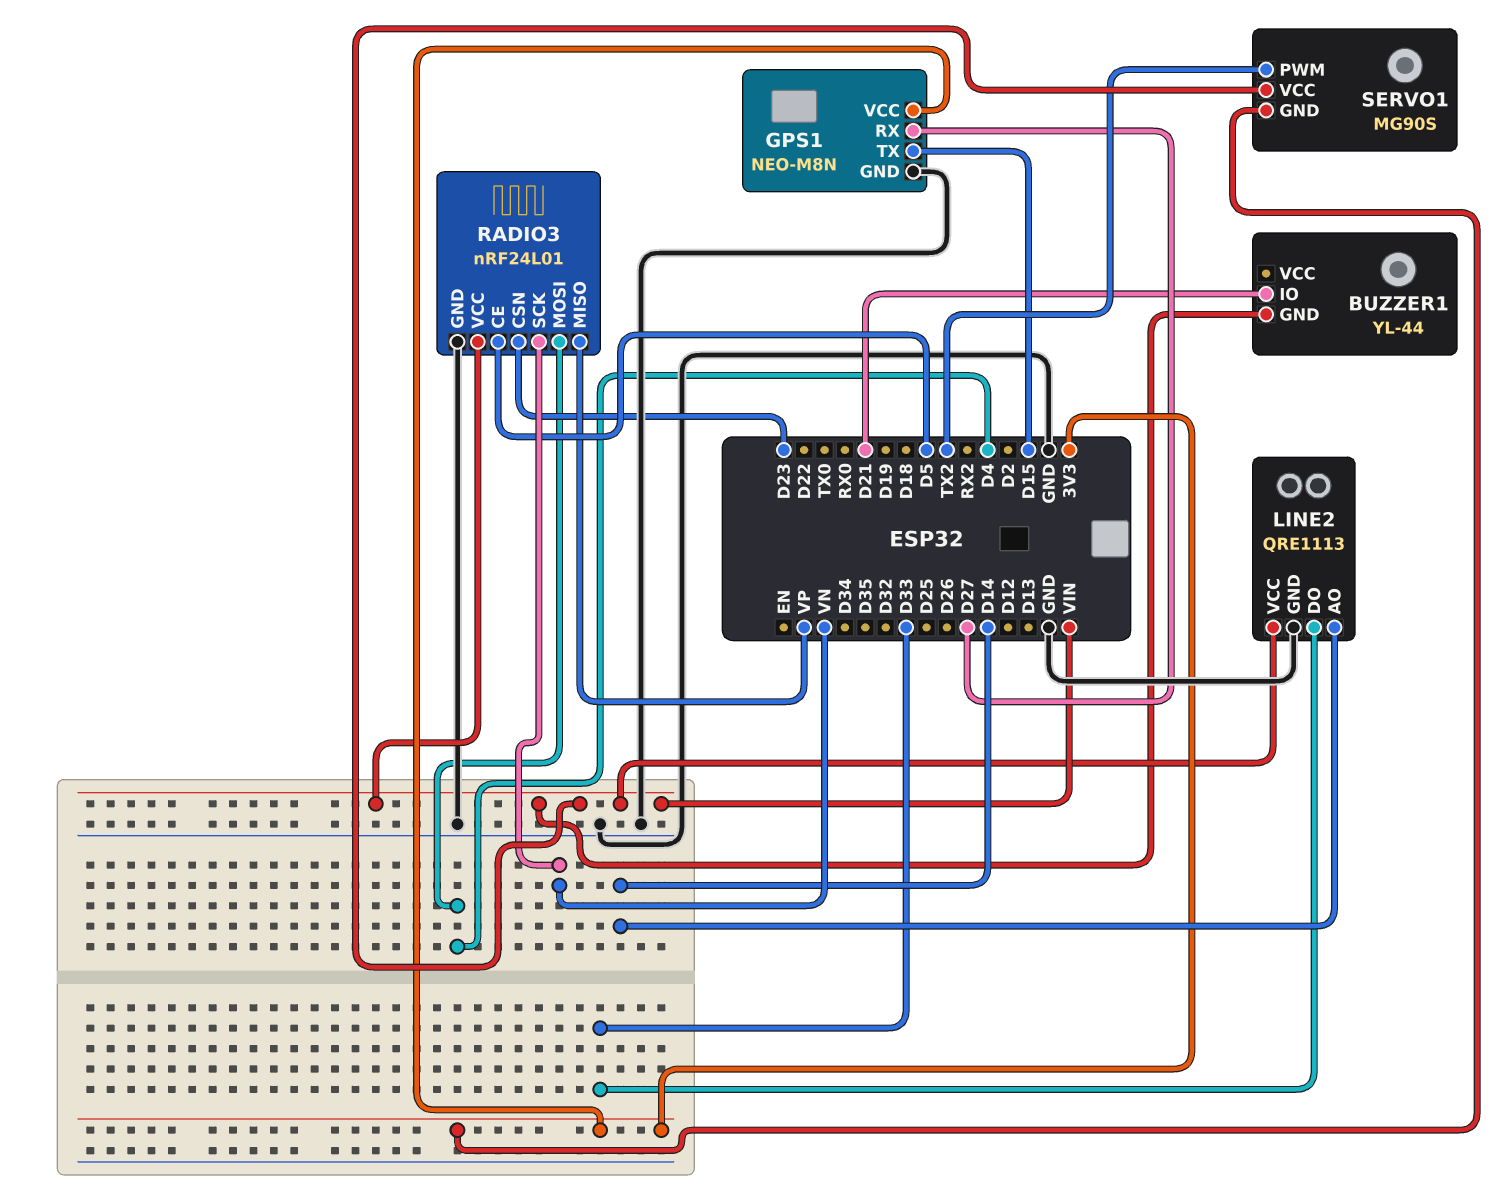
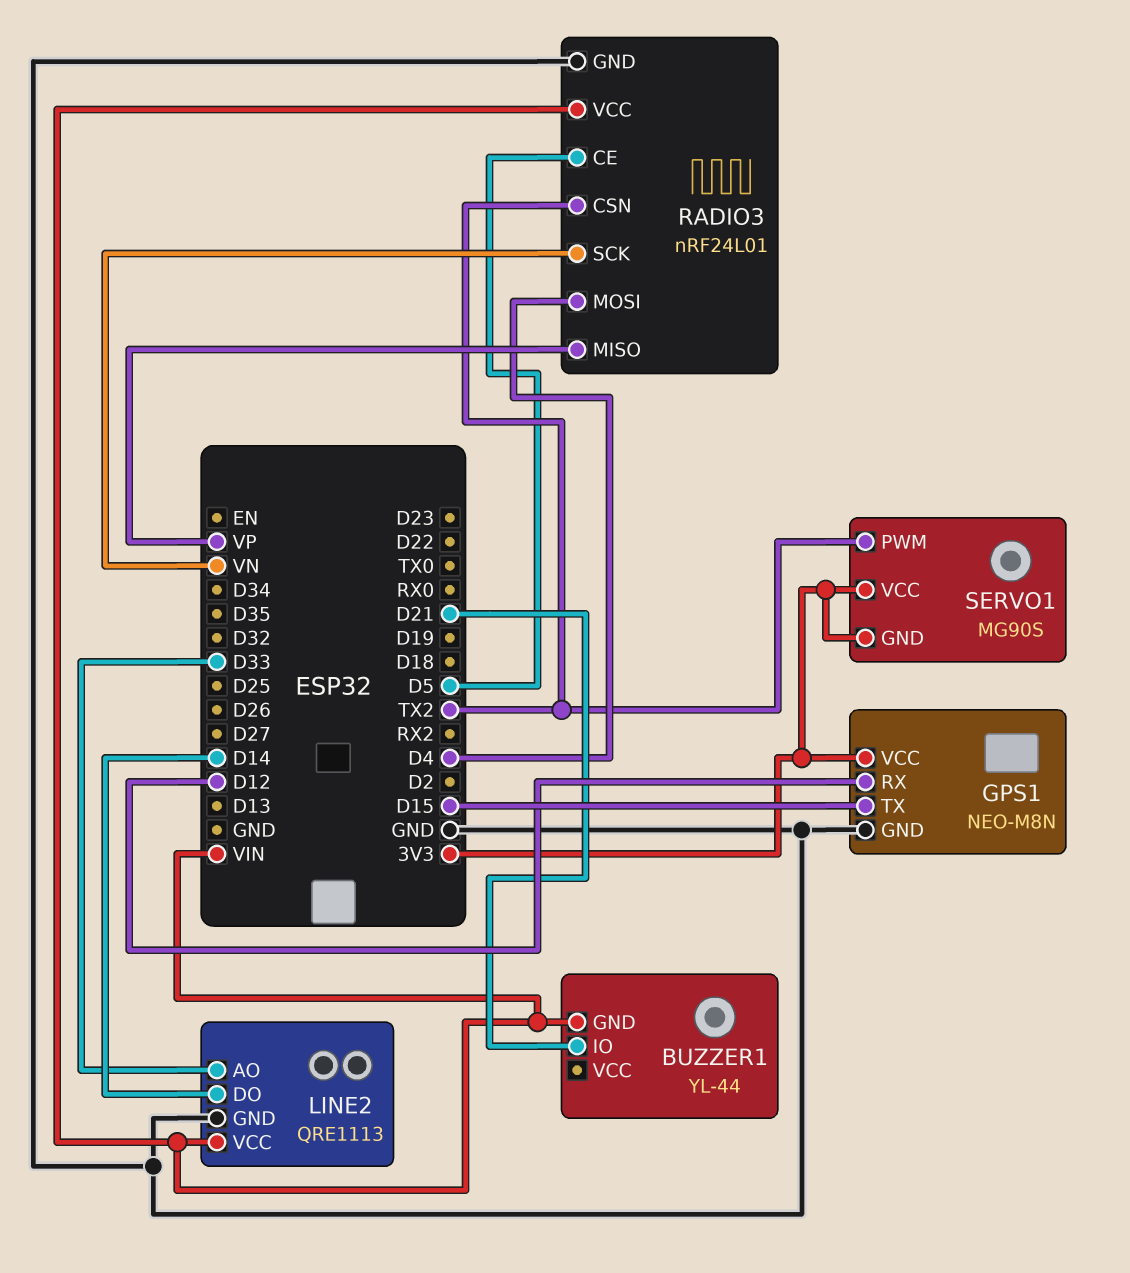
GPS1 pin RX: D27 -> D12
LINE2 pin AO: D14 -> D33
LINE2 pin DO: D33 -> D14
RADIO3 pin CSN: D23 -> TX2
SERVO1 pin VCC: VIN -> 3V3

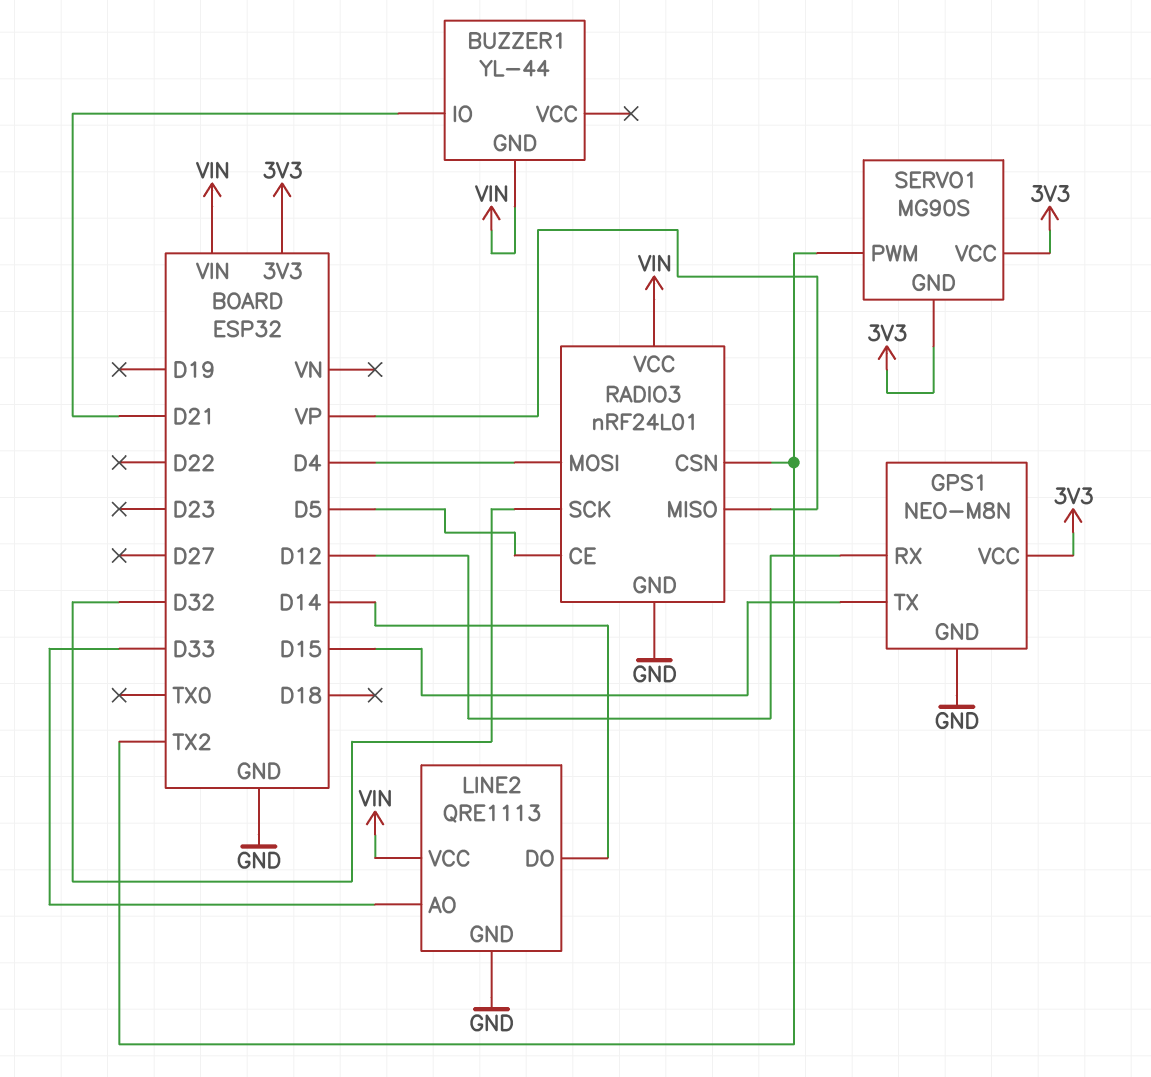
RADIO3 pin SCK: VN -> D32

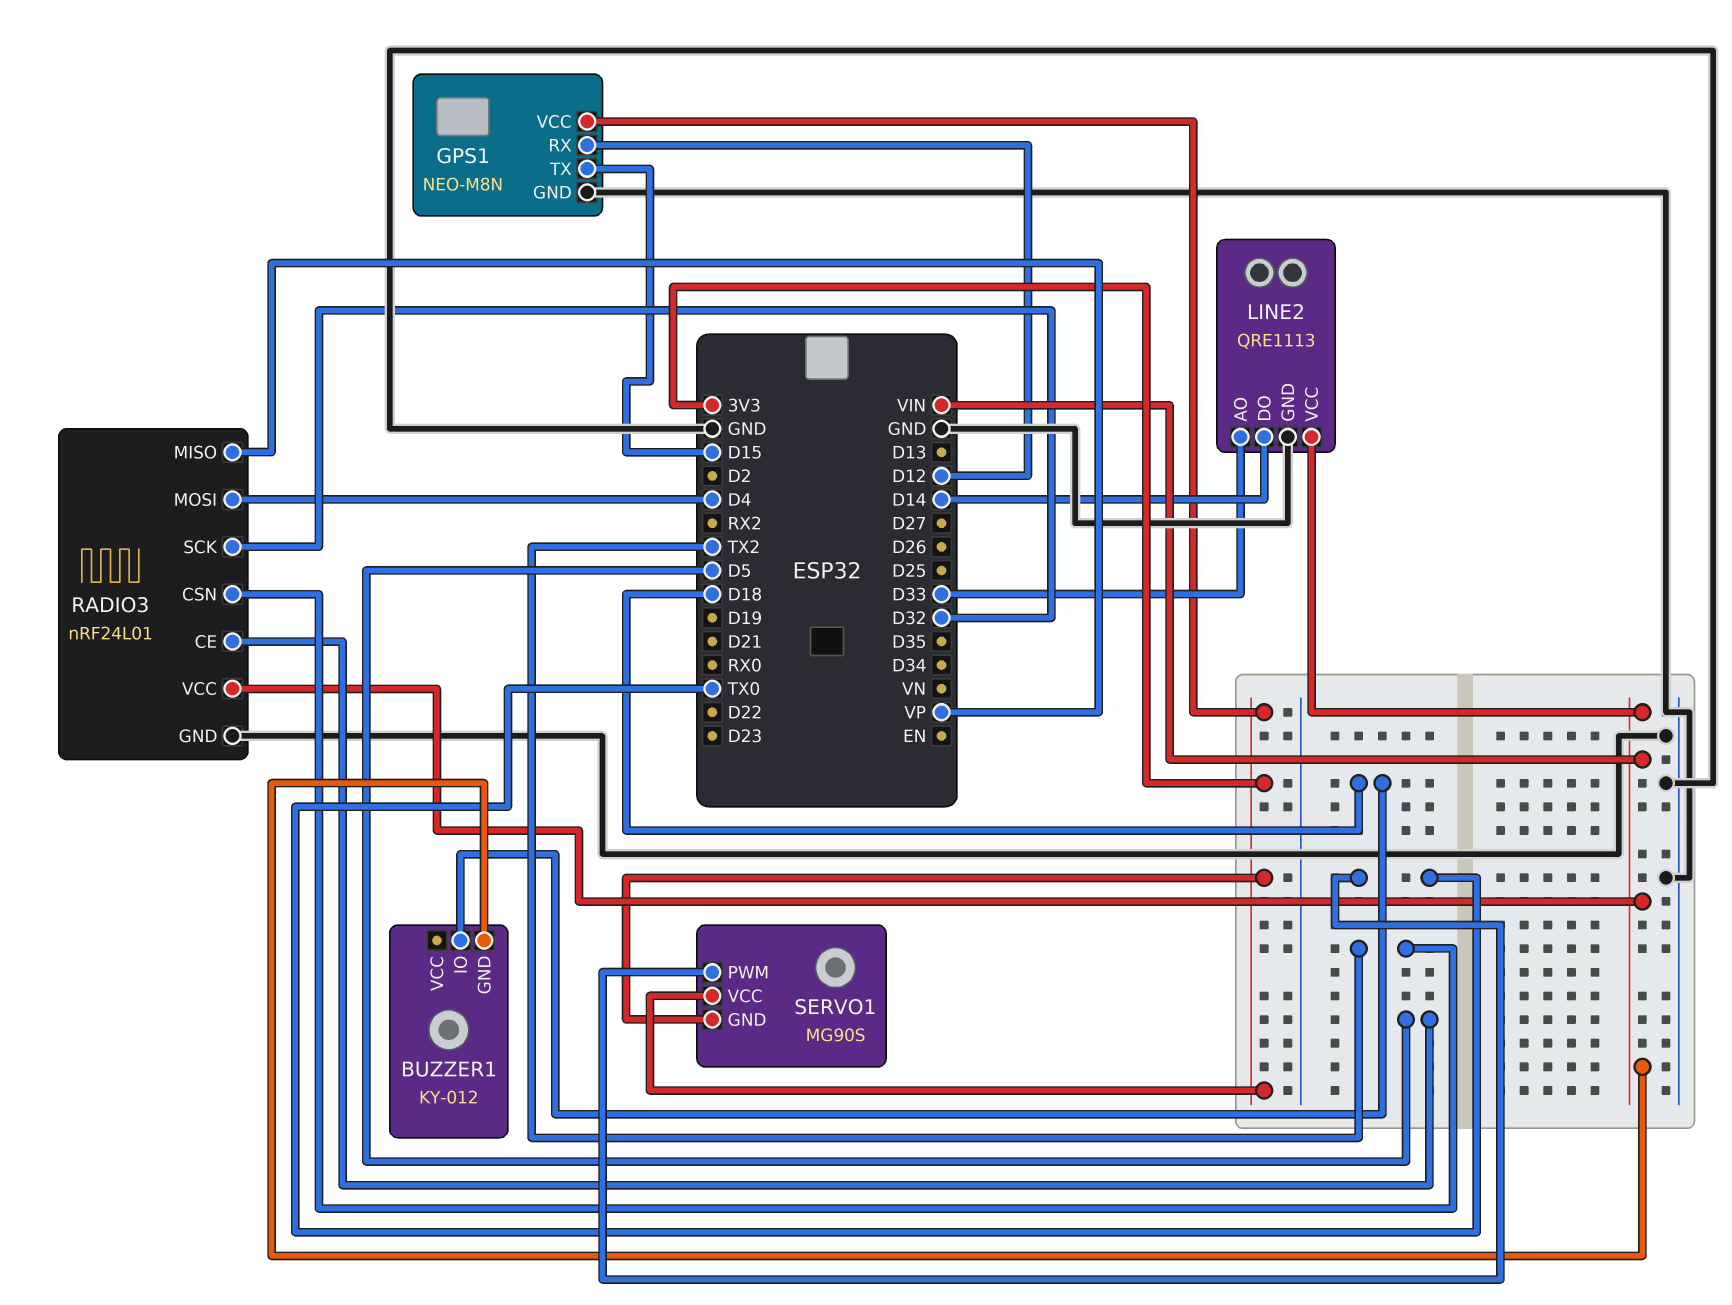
BUZZER1: YL-44 -> KY-012
BUZZER1 pin IO: D21 -> D18
SERVO1 pin PWM: TX2 -> TX0

